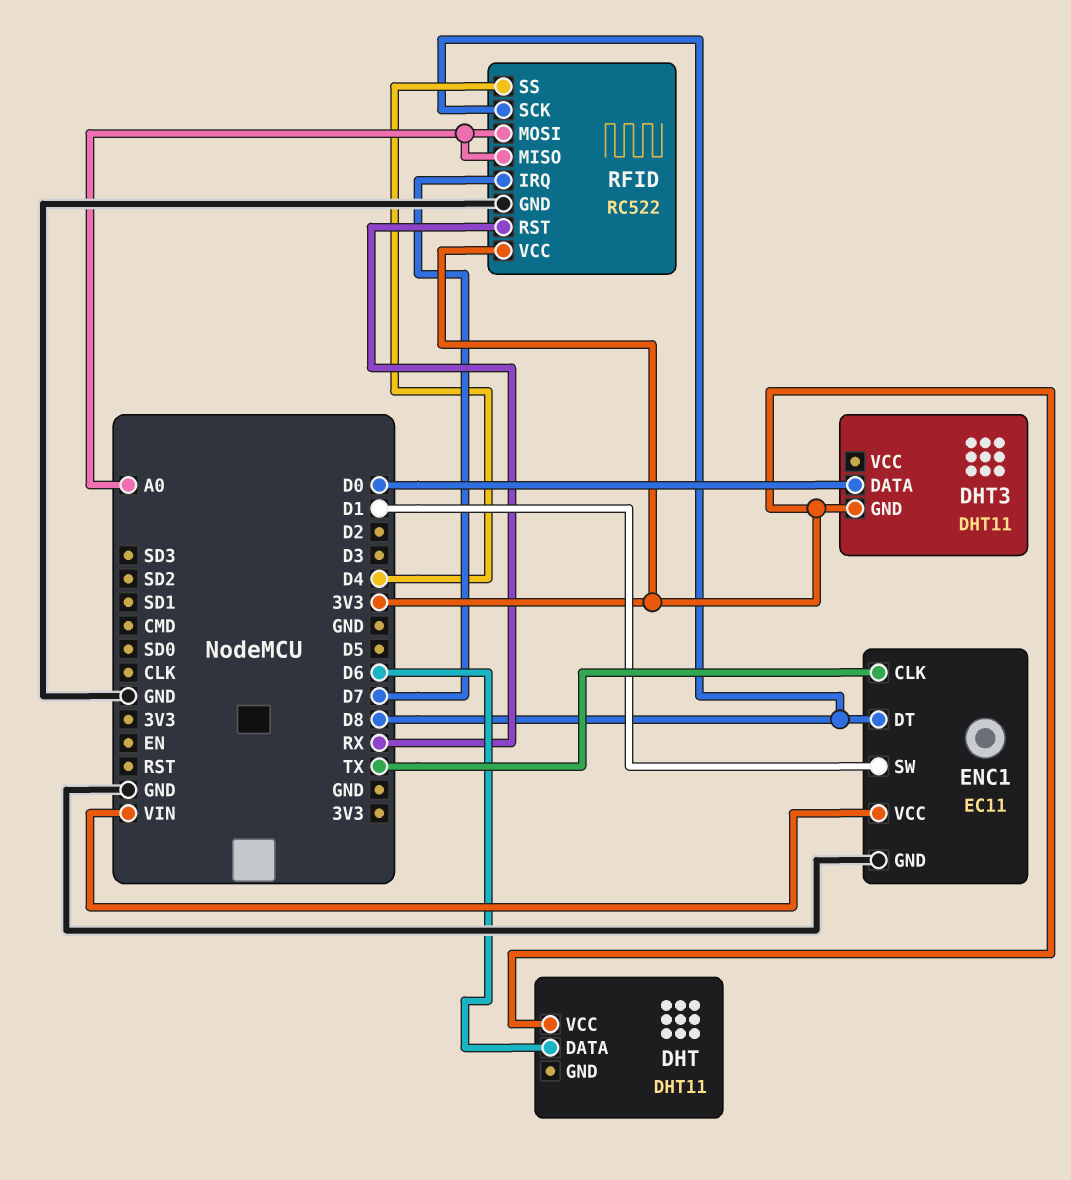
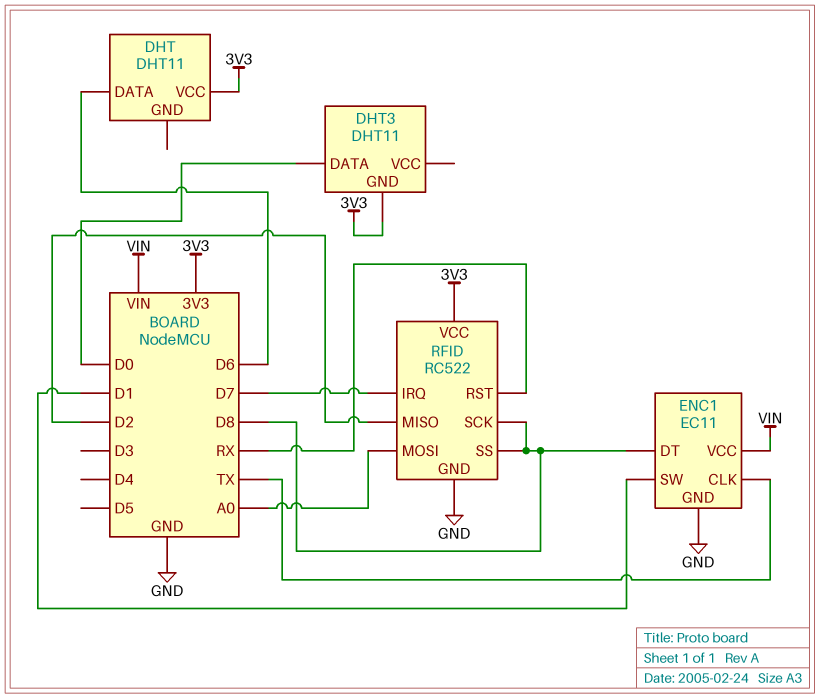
RFID pin MISO: A0 -> D2
RFID pin SS: D4 -> D8

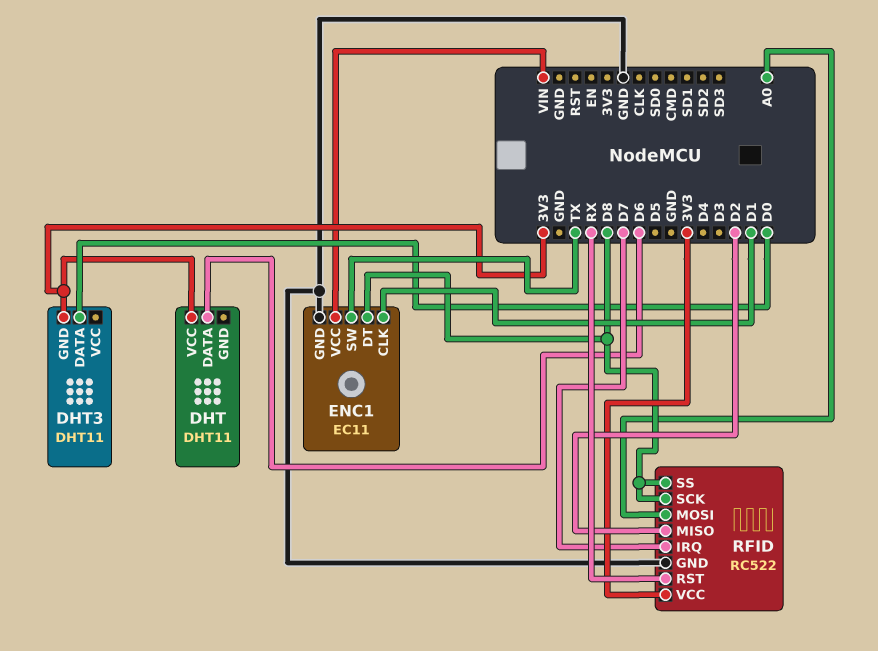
ENC1 pin CLK: TX -> D1
ENC1 pin SW: D1 -> TX

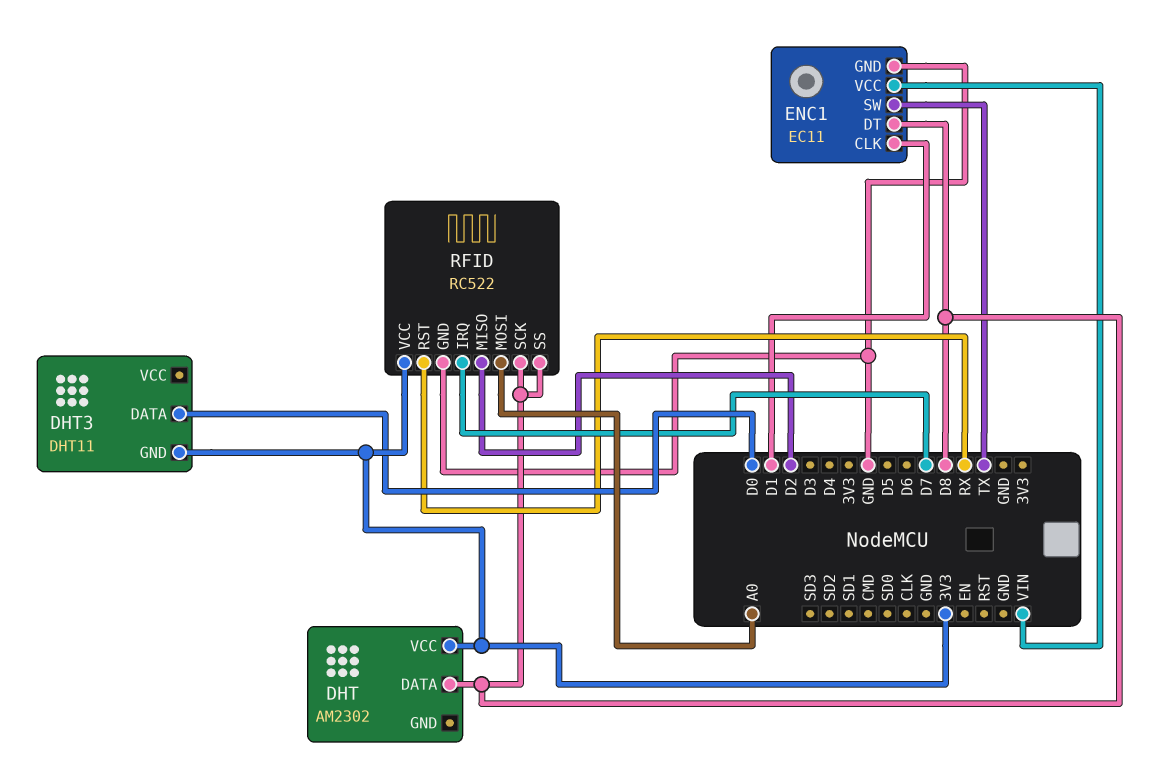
DHT: DHT11 -> AM2302
DHT pin DATA: D6 -> D8

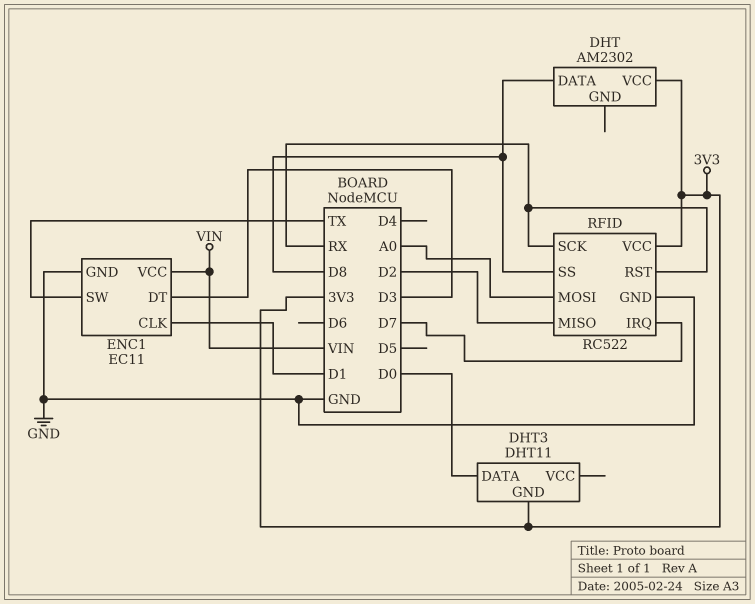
ENC1 pin DT: D8 -> D3
RFID pin SCK: D8 -> RX

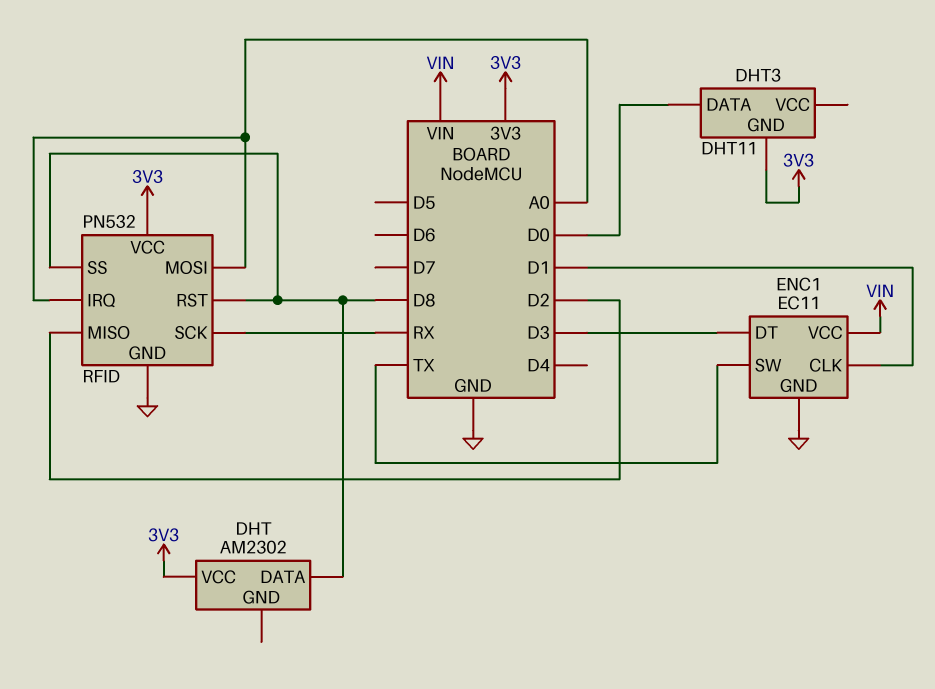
RFID: RC522 -> PN532
RFID pin IRQ: D7 -> A0
RFID pin RST: RX -> D8

